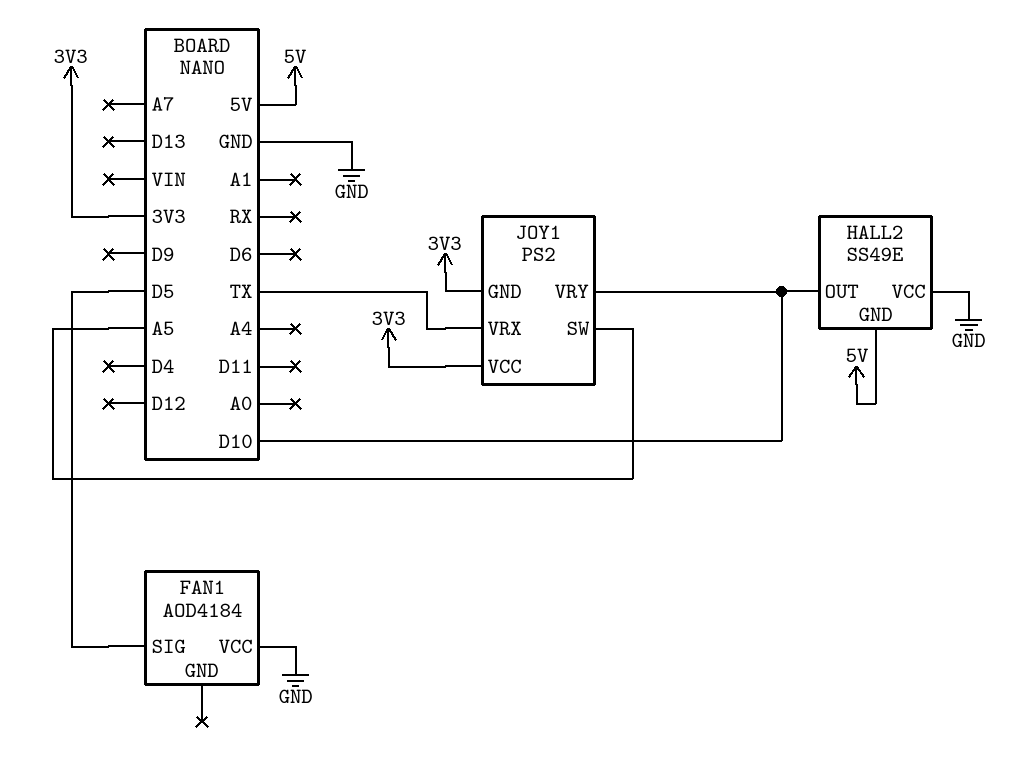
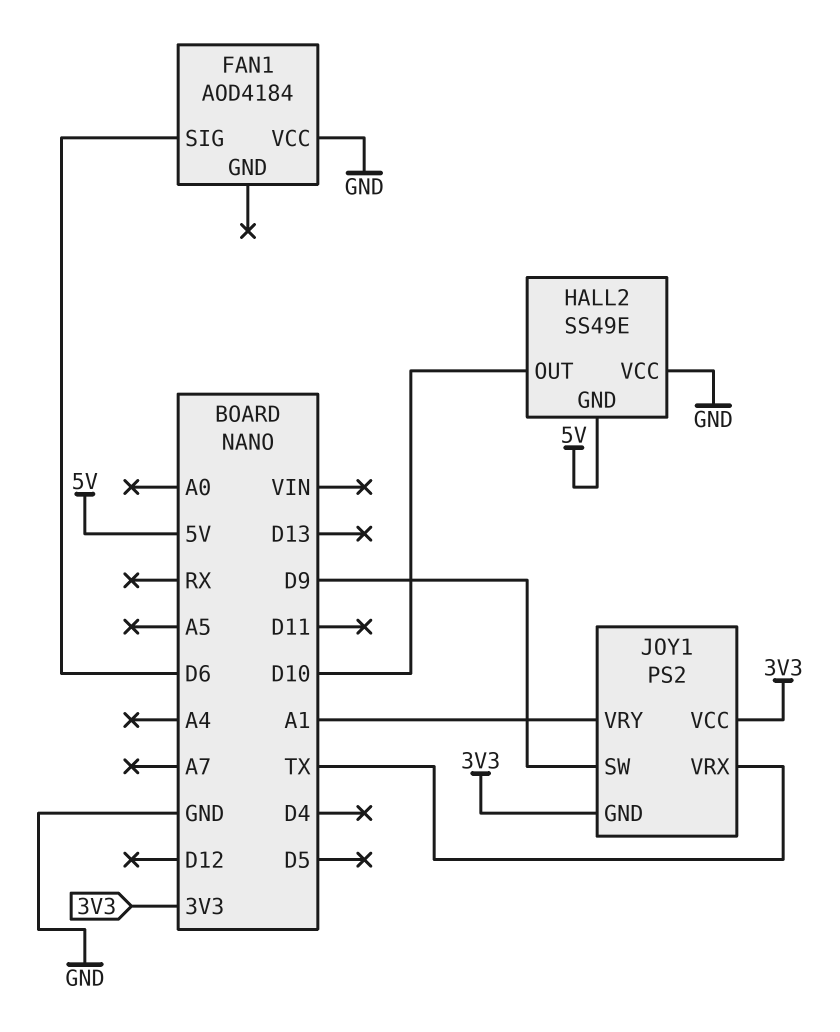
FAN1 pin SIG: D5 -> D6
JOY1 pin SW: A5 -> D9
JOY1 pin VRY: D10 -> A1

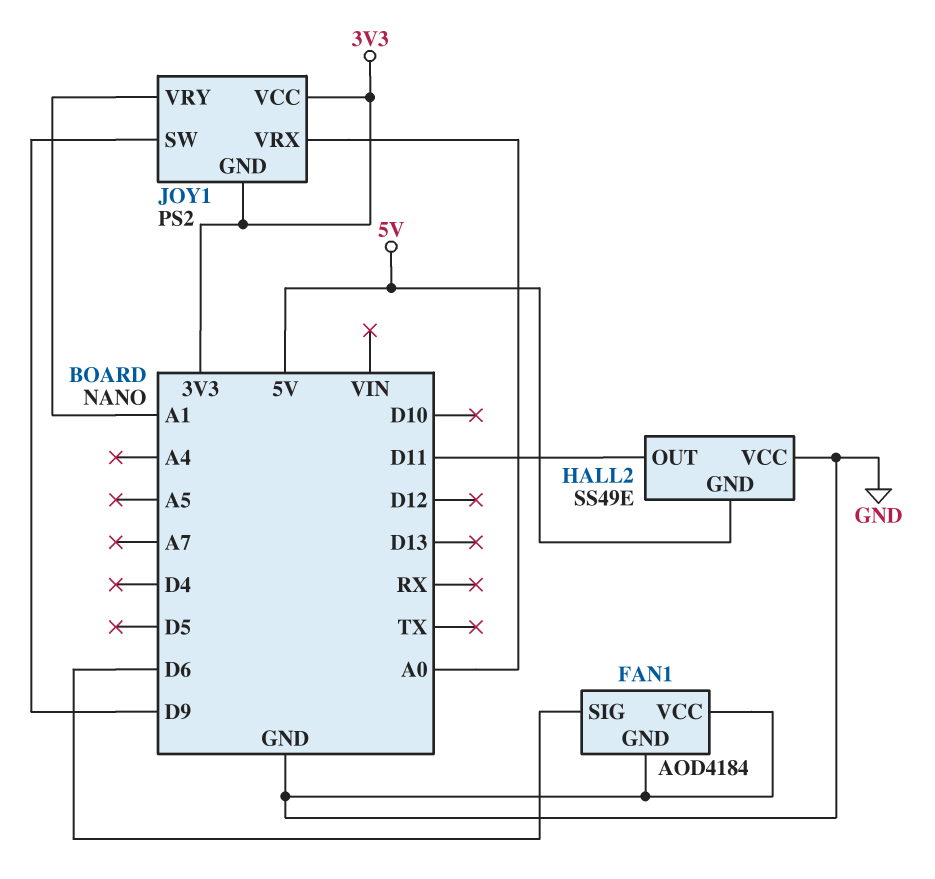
FAN1 pin GND: none -> GND
HALL2 pin OUT: D10 -> D11
JOY1 pin VRX: TX -> A0

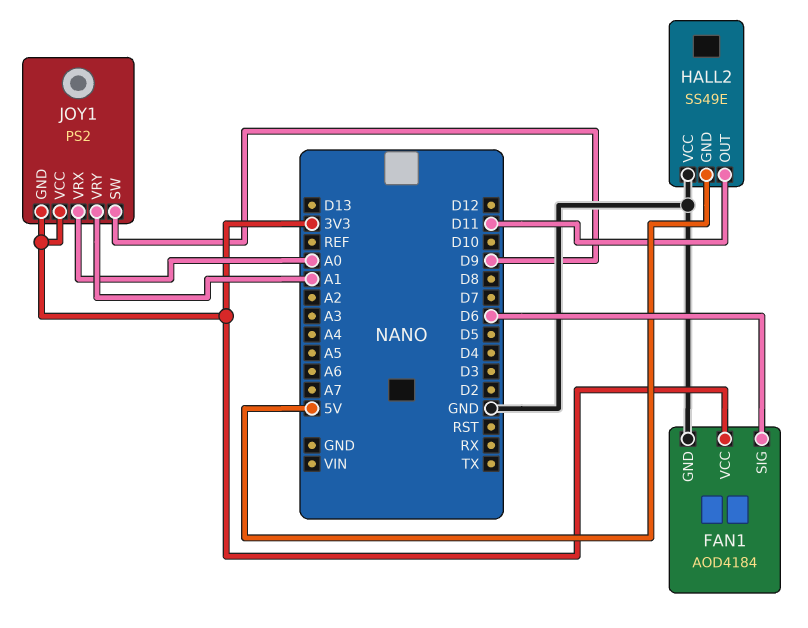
FAN1 pin VCC: GND -> 3V3

